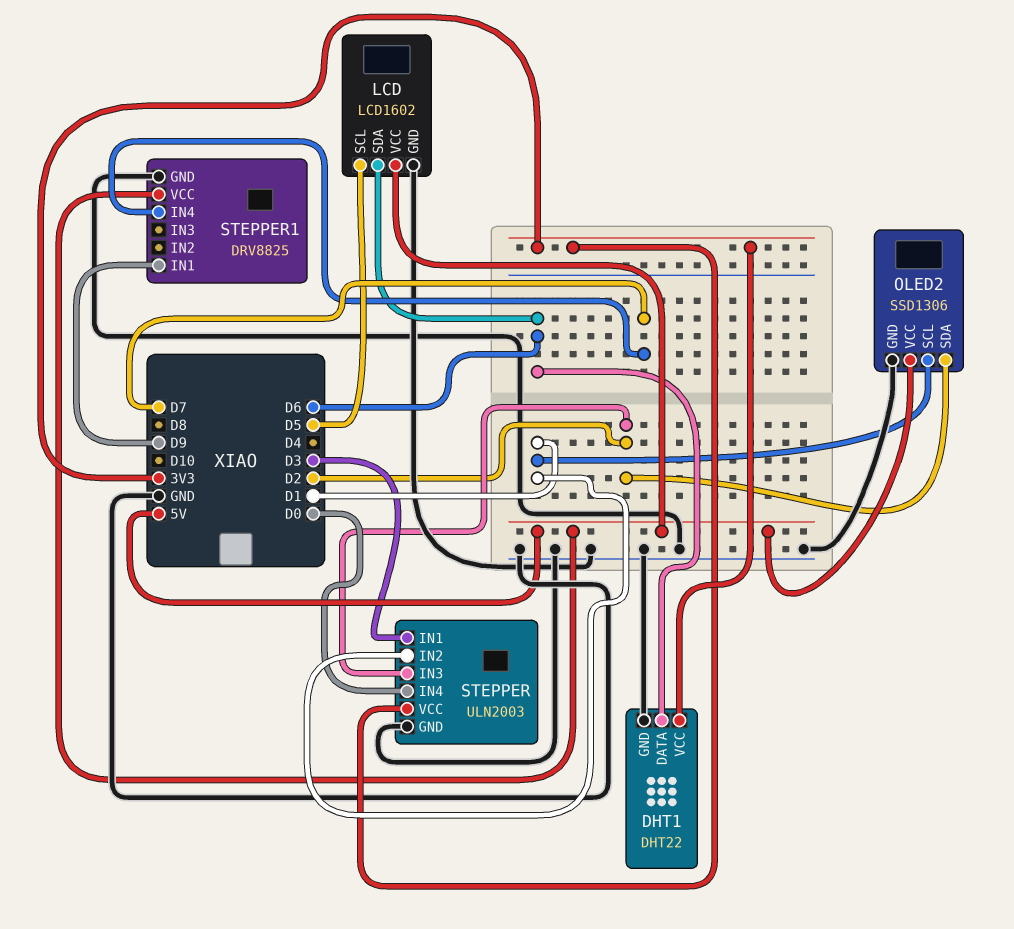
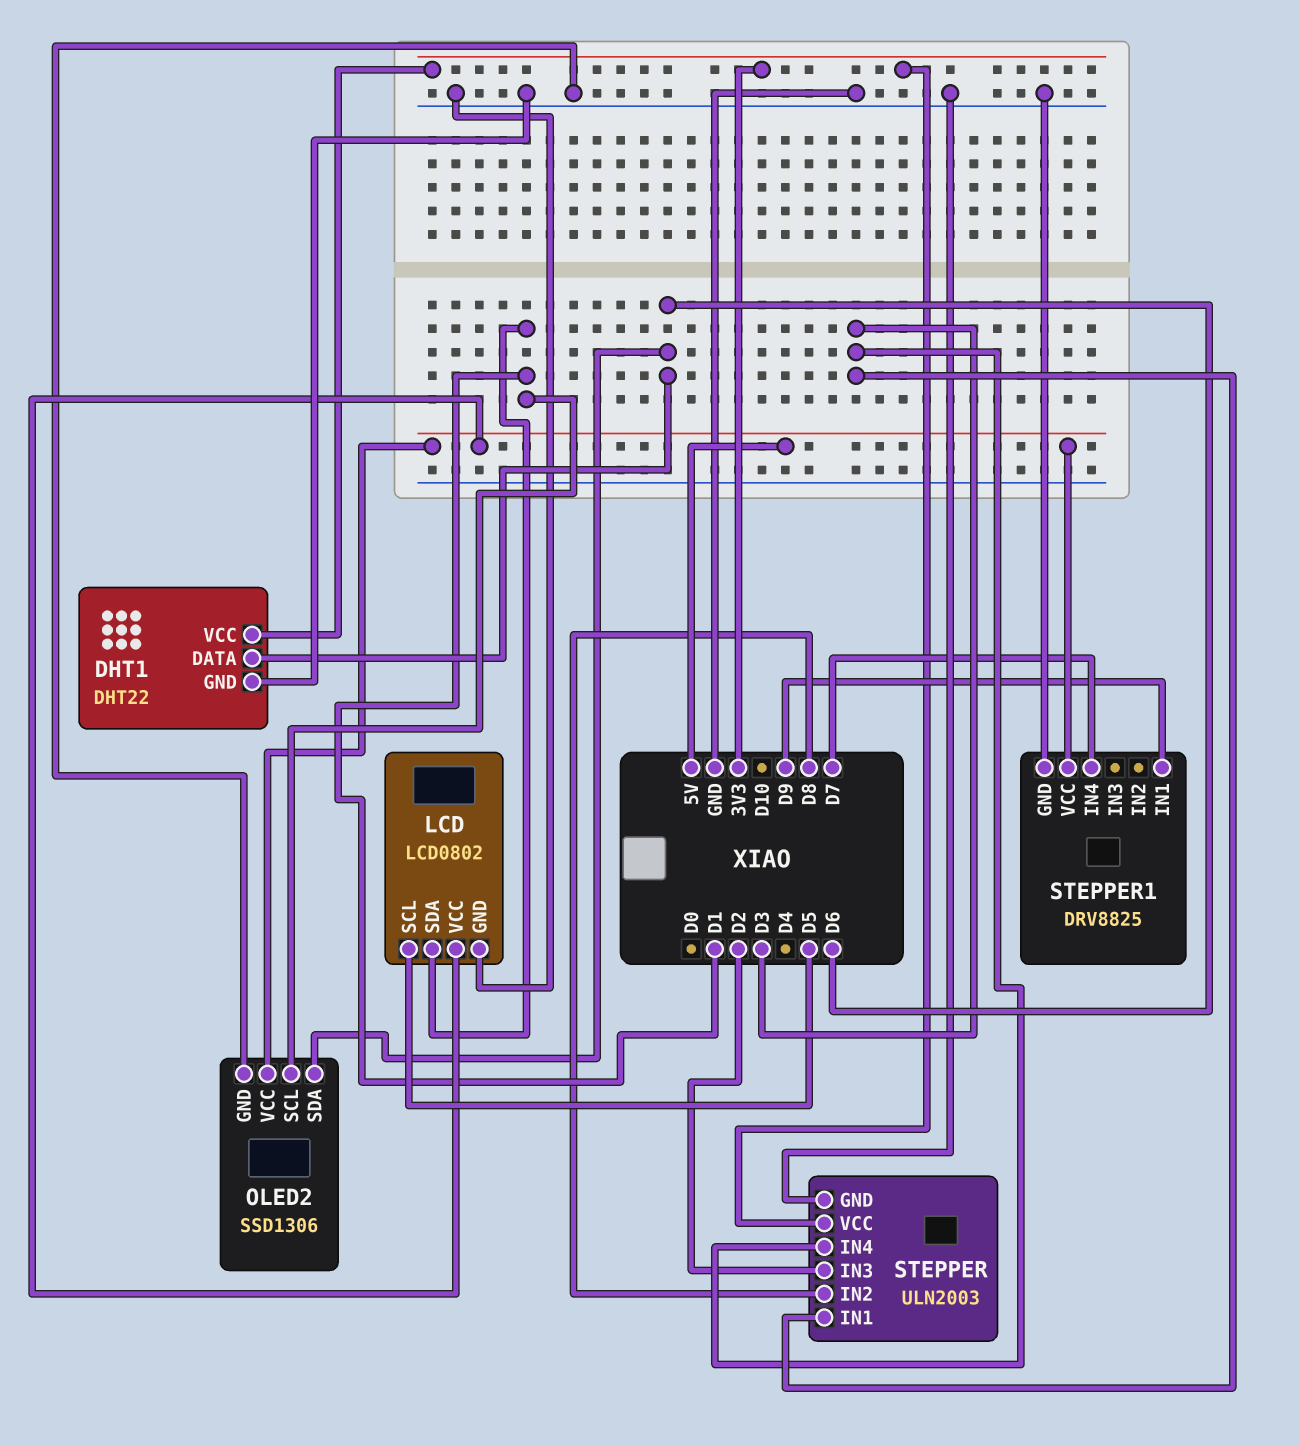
LCD: LCD1602 -> LCD0802
LCD pin SDA: D6 -> D1
OLED2 pin SDA: D2 -> D6
STEPPER pin IN2: D1 -> D8
STEPPER pin IN4: D0 -> D3

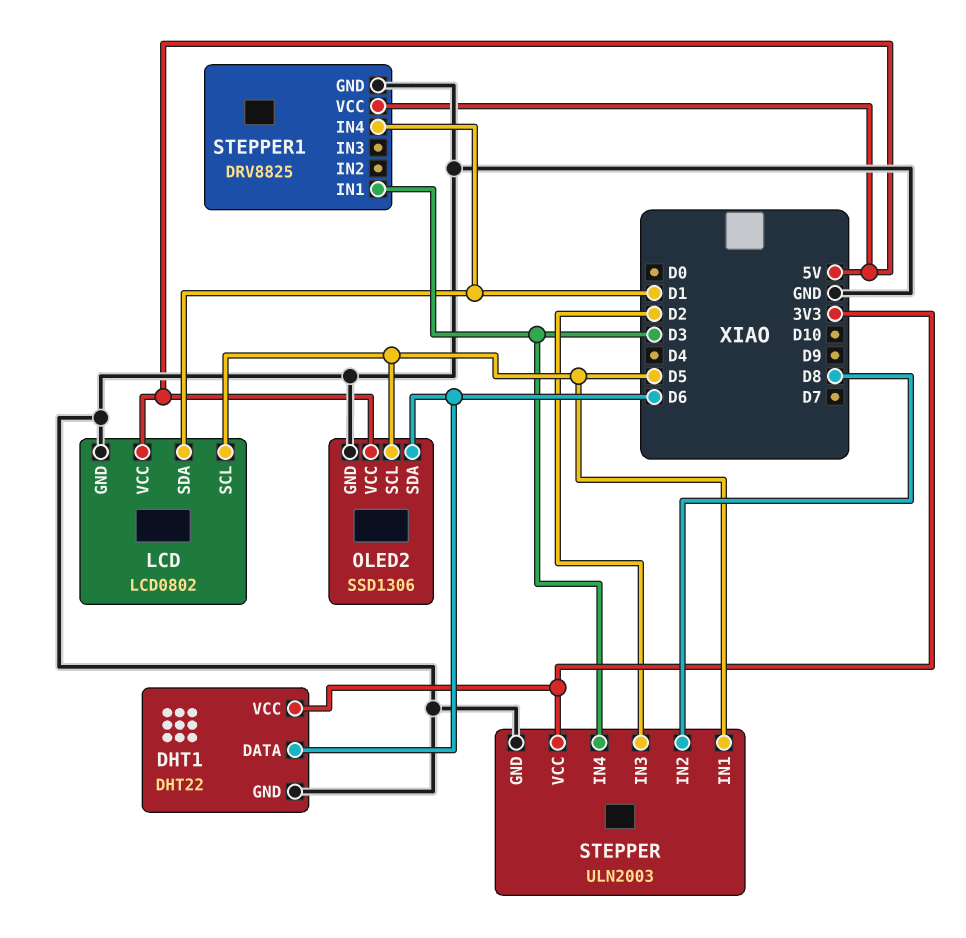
OLED2 pin SCL: D1 -> D5
STEPPER pin IN1: D3 -> D5
STEPPER1 pin IN1: D9 -> D3
STEPPER1 pin IN4: D7 -> D1

